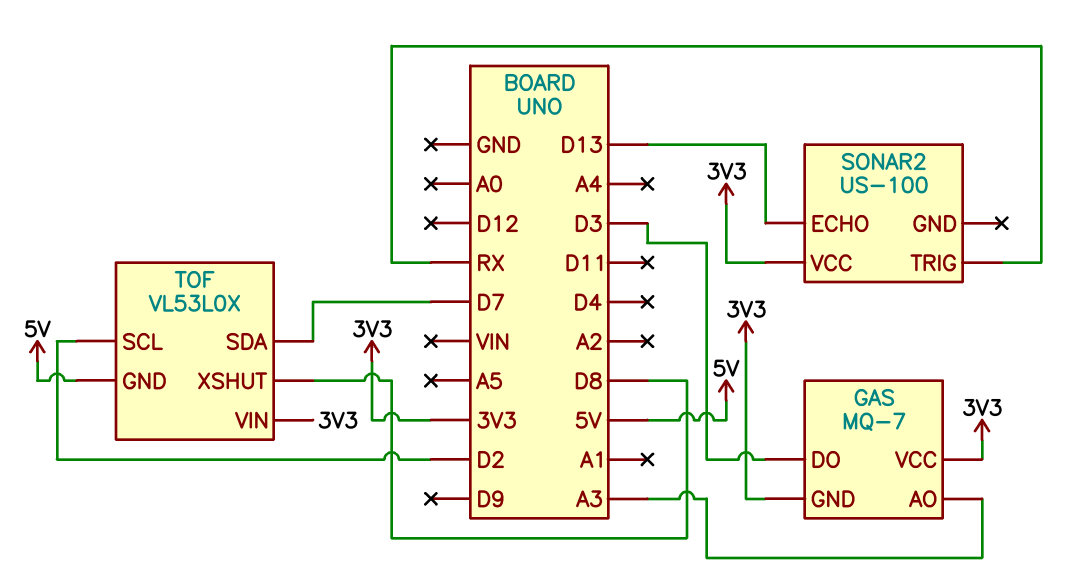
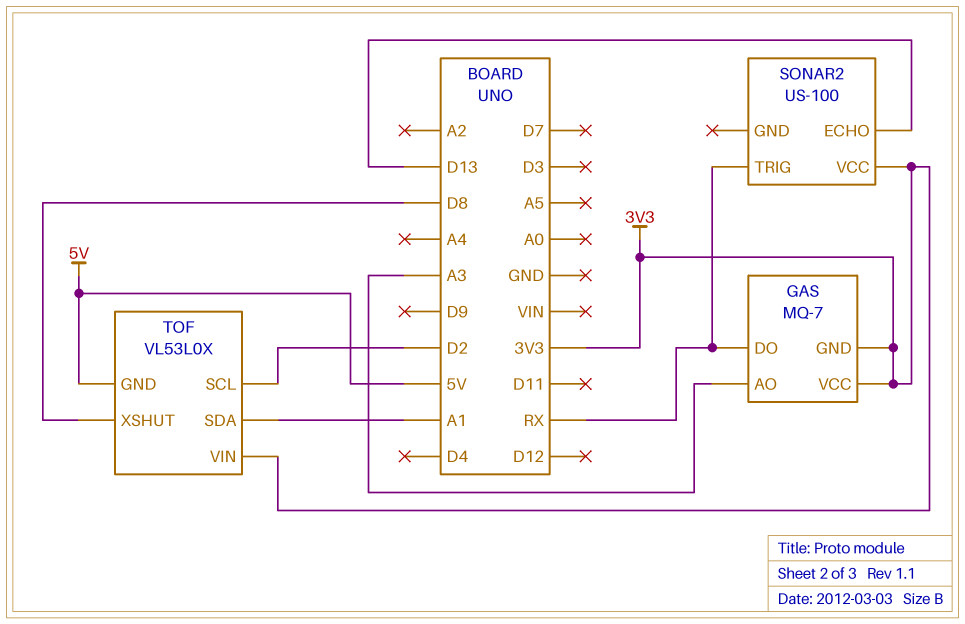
GAS pin DO: D3 -> RX
TOF pin SDA: D7 -> A1

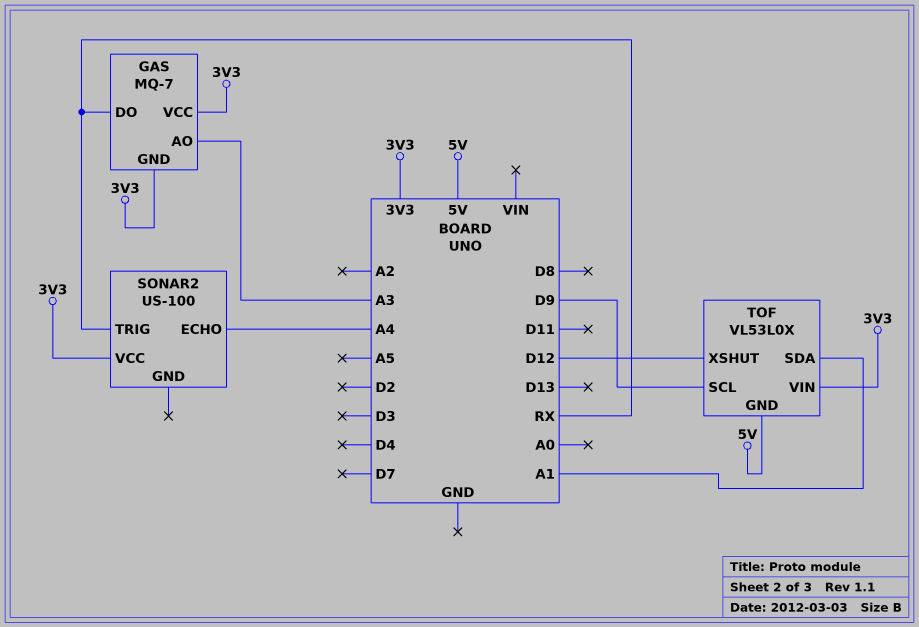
SONAR2 pin ECHO: D13 -> A4
TOF pin SCL: D2 -> D9
TOF pin XSHUT: D8 -> D12

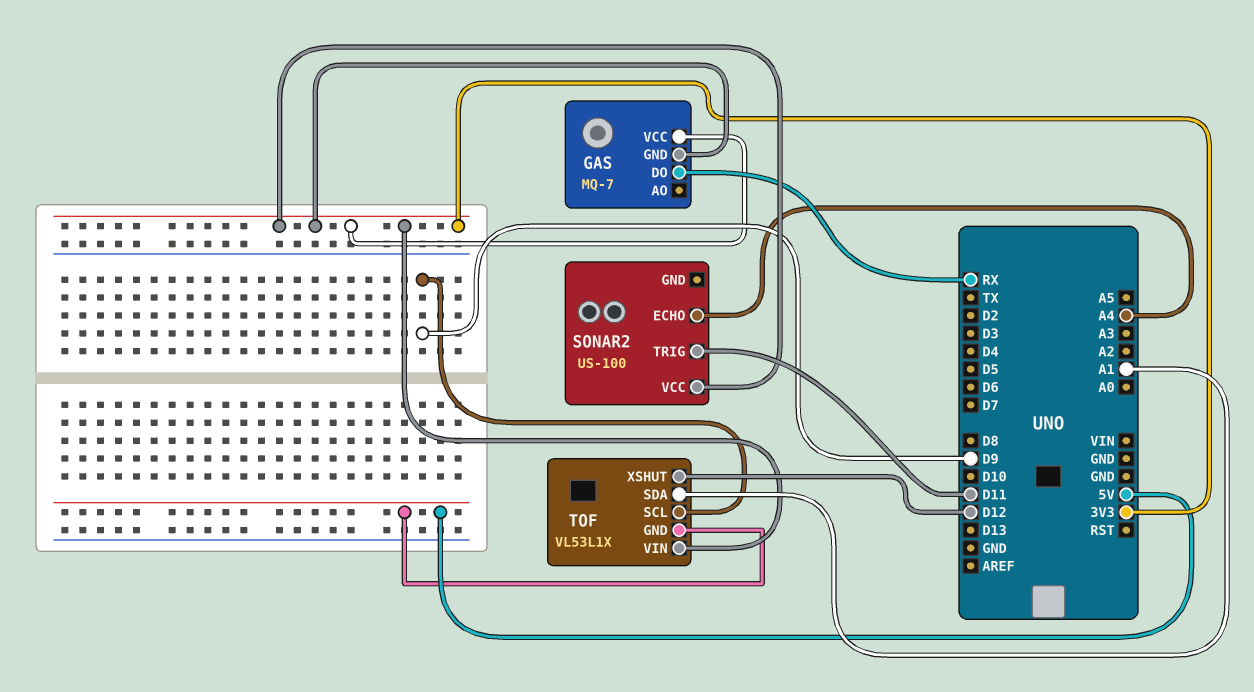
GAS pin AO: A3 -> none
SONAR2 pin TRIG: RX -> D11
TOF: VL53L0X -> VL53L1X

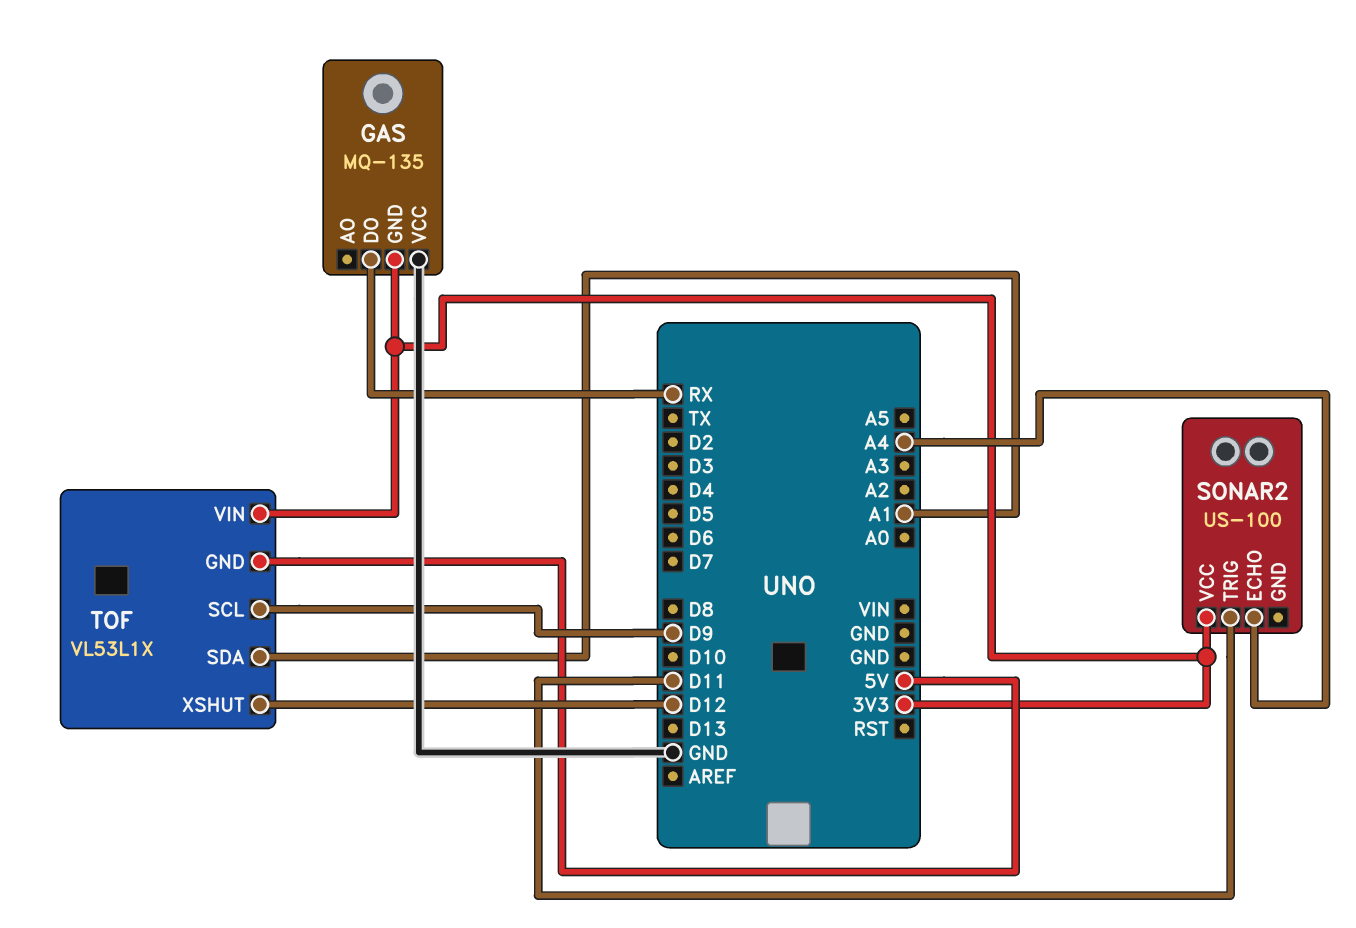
GAS: MQ-7 -> MQ-135
GAS pin VCC: 3V3 -> GND

